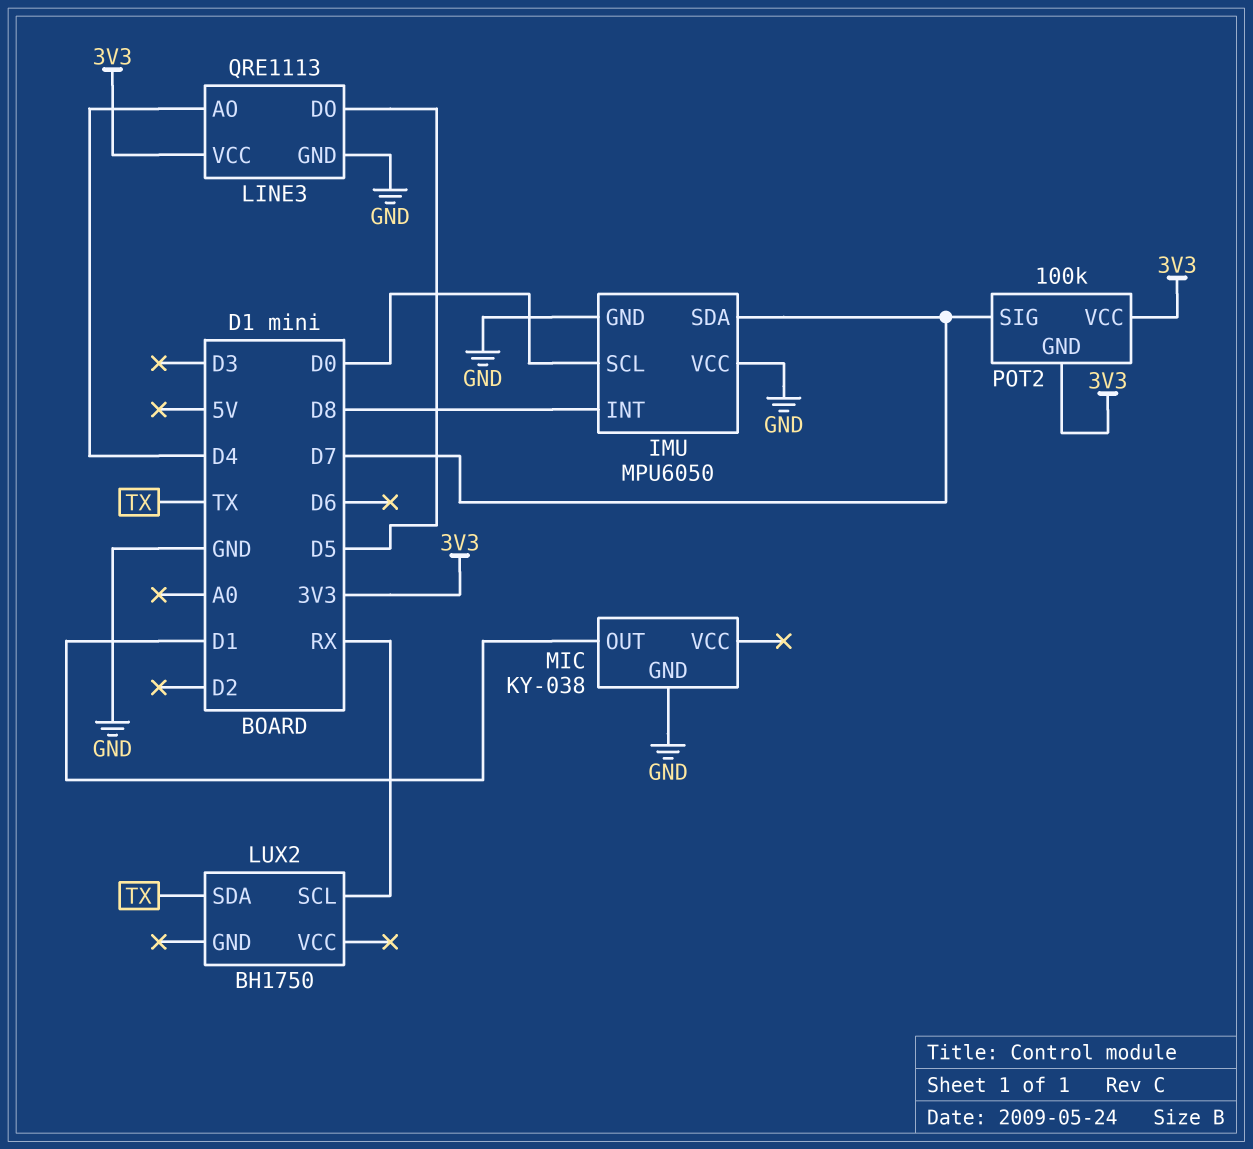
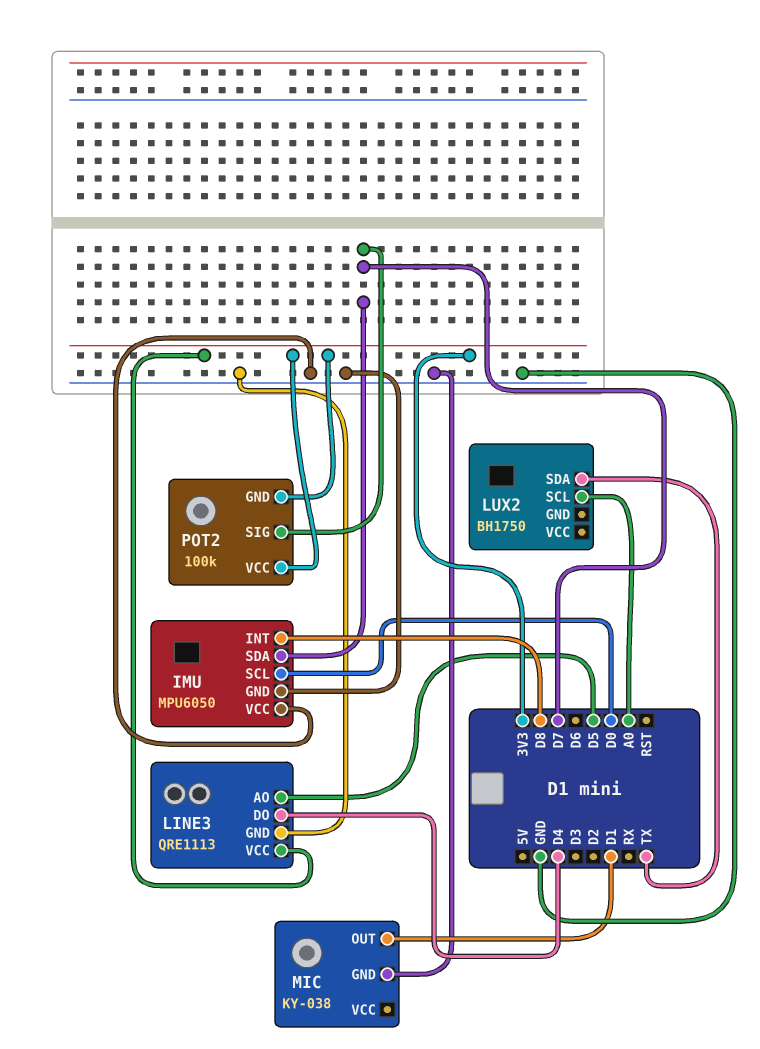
LINE3 pin AO: D4 -> D5
LINE3 pin DO: D5 -> D4
LUX2 pin SCL: RX -> A0

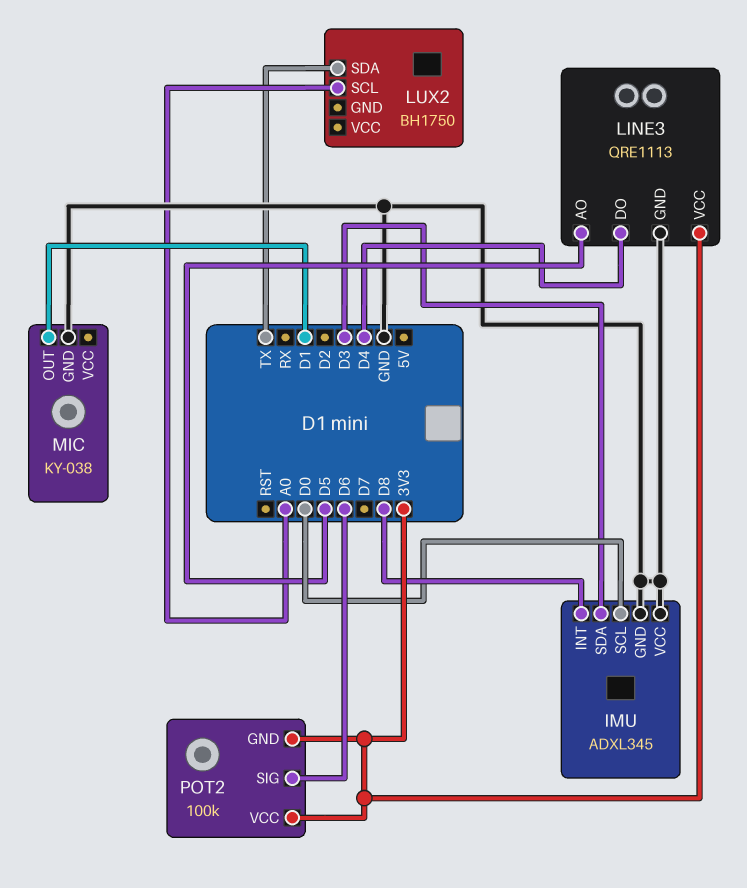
IMU: MPU6050 -> ADXL345
IMU pin SDA: D7 -> D3
POT2 pin SIG: D7 -> D6

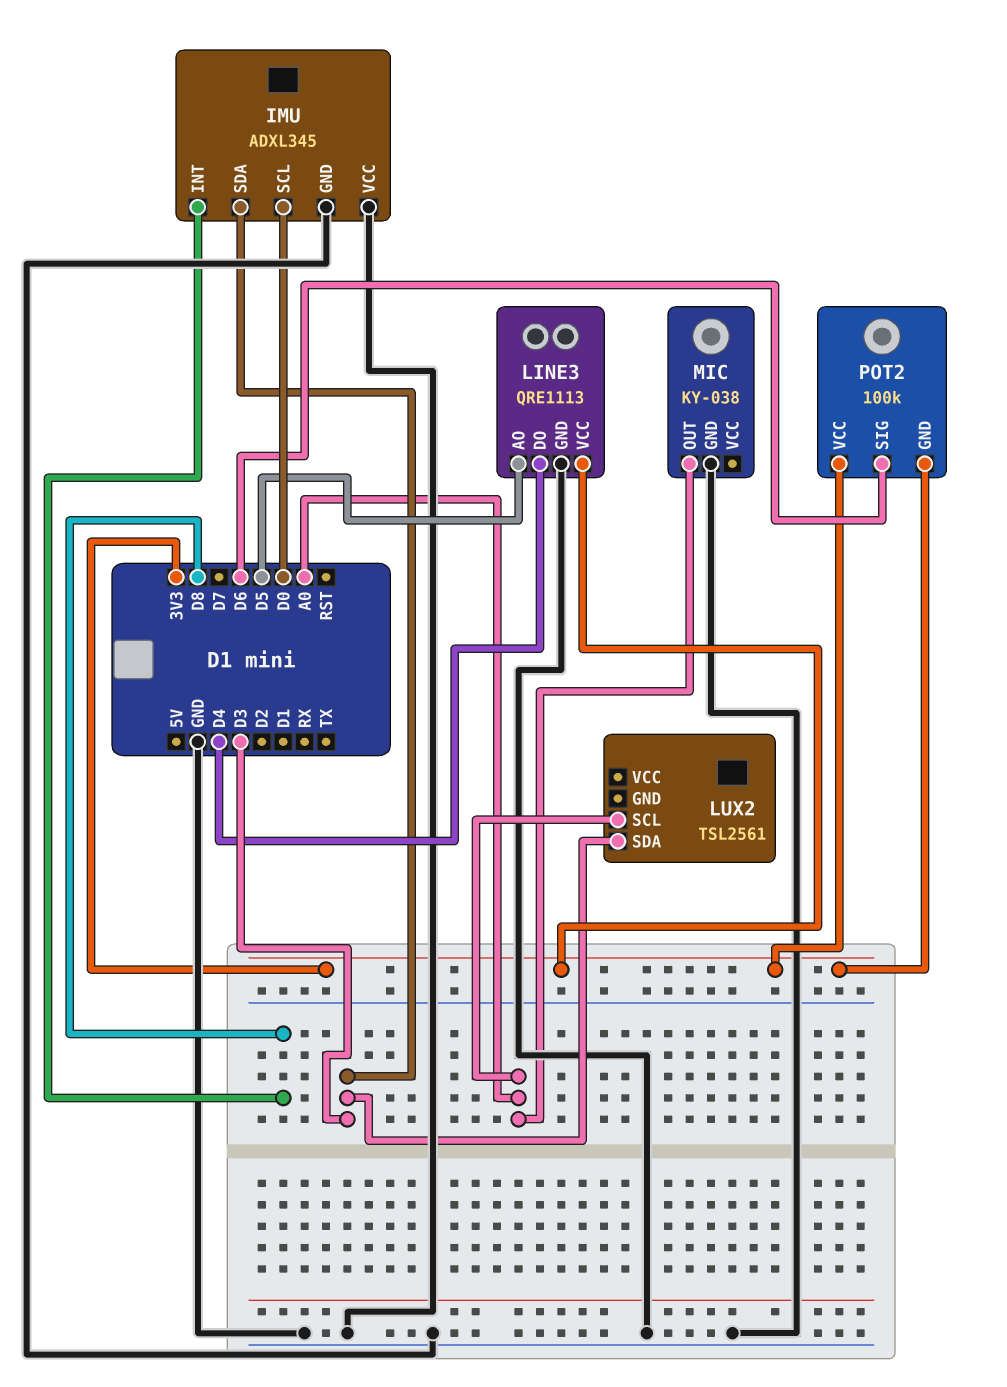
LUX2: BH1750 -> TSL2561
LUX2 pin SDA: TX -> D3
MIC pin OUT: D1 -> A0

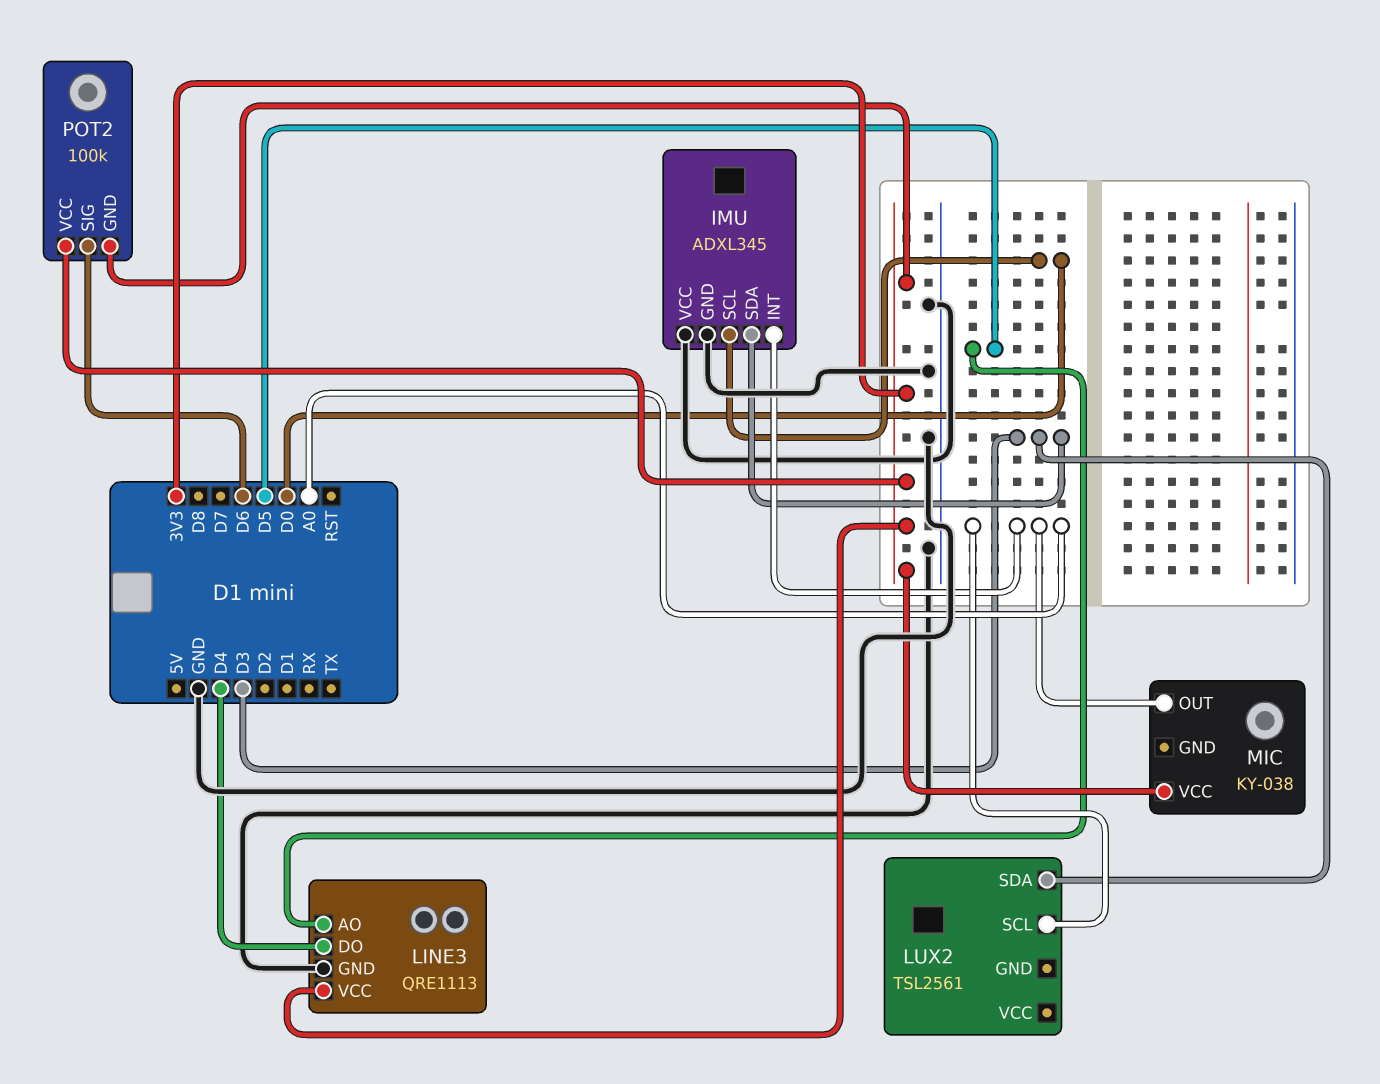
IMU pin INT: D8 -> A0
MIC pin GND: GND -> none
MIC pin VCC: none -> 3V3

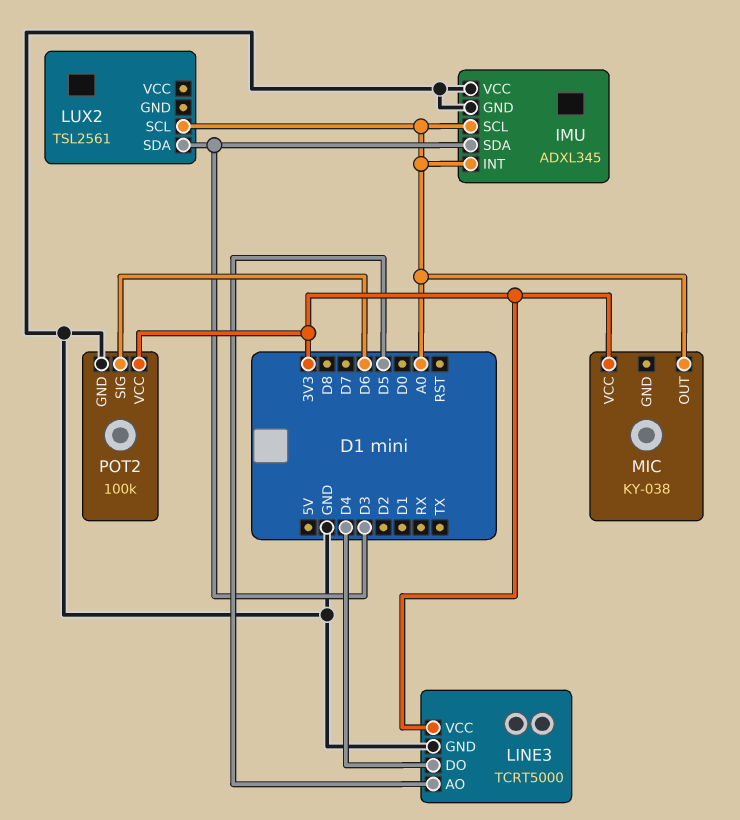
IMU pin SCL: D0 -> A0
LINE3: QRE1113 -> TCRT5000
POT2 pin GND: 3V3 -> GND

